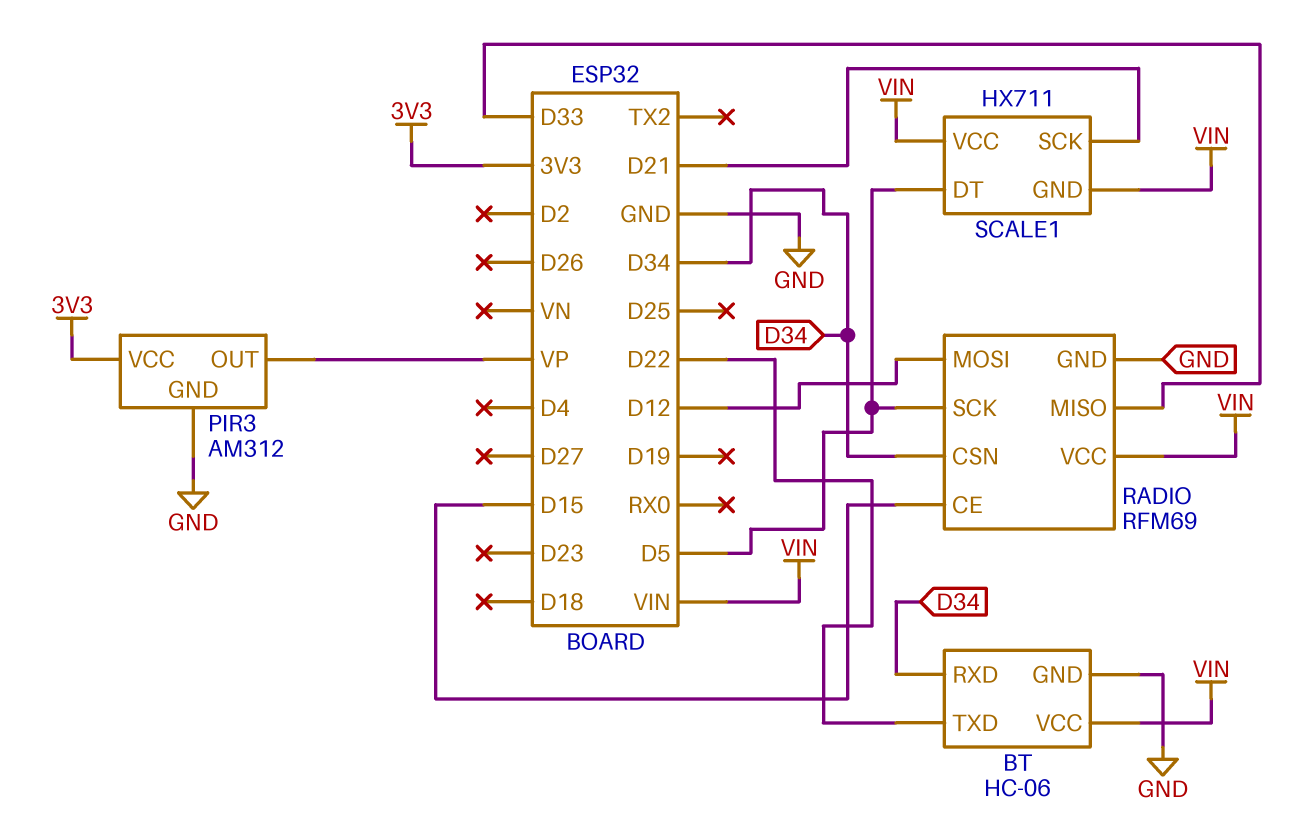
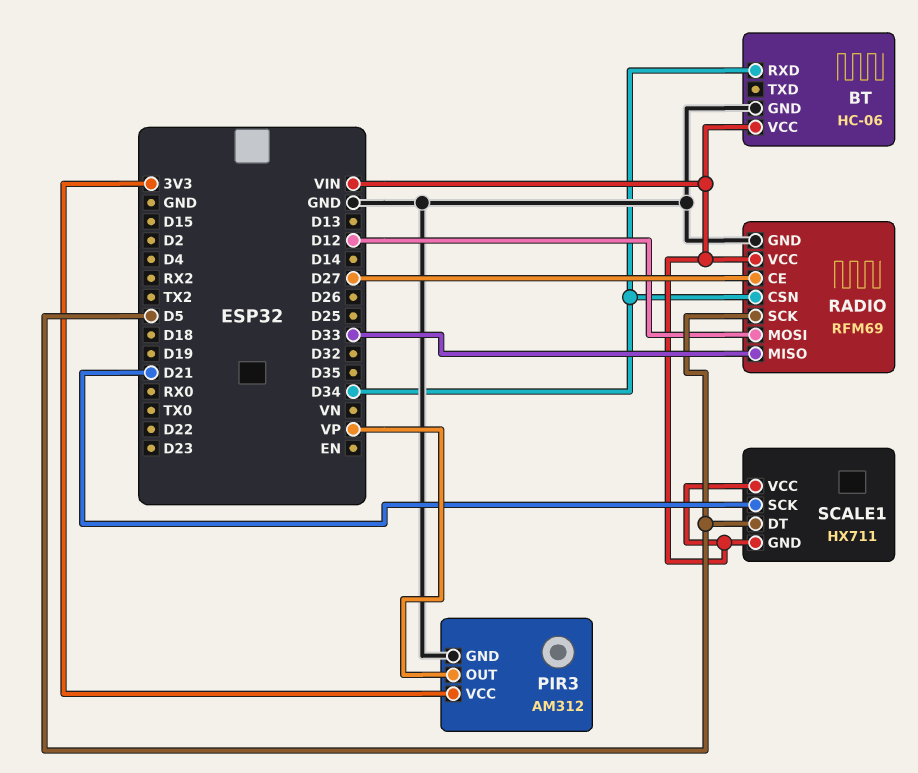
BT pin TXD: D22 -> none
RADIO pin CE: D15 -> D27

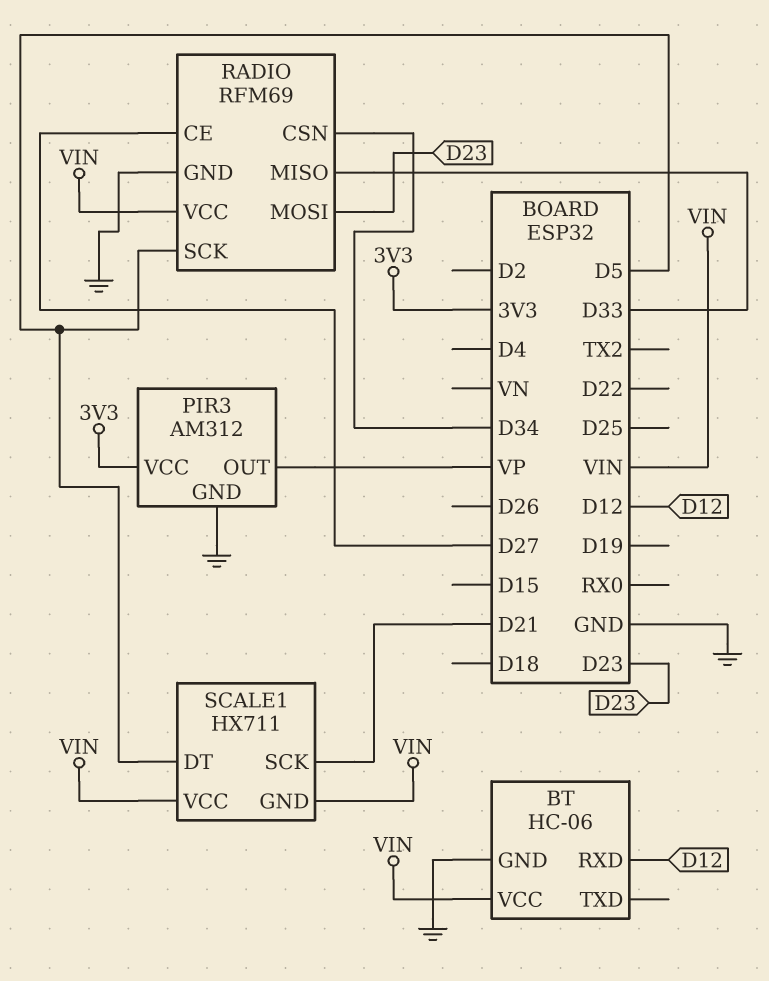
BT pin RXD: D34 -> D12
RADIO pin MOSI: D12 -> D23

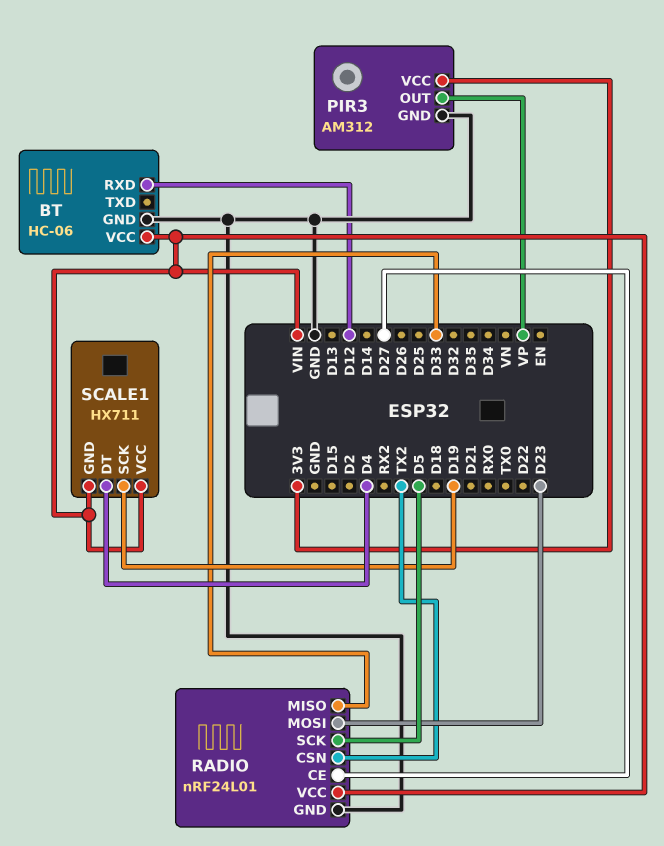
RADIO: RFM69 -> nRF24L01
RADIO pin CSN: D34 -> TX2
SCALE1 pin DT: D5 -> D4
SCALE1 pin SCK: D21 -> D19

